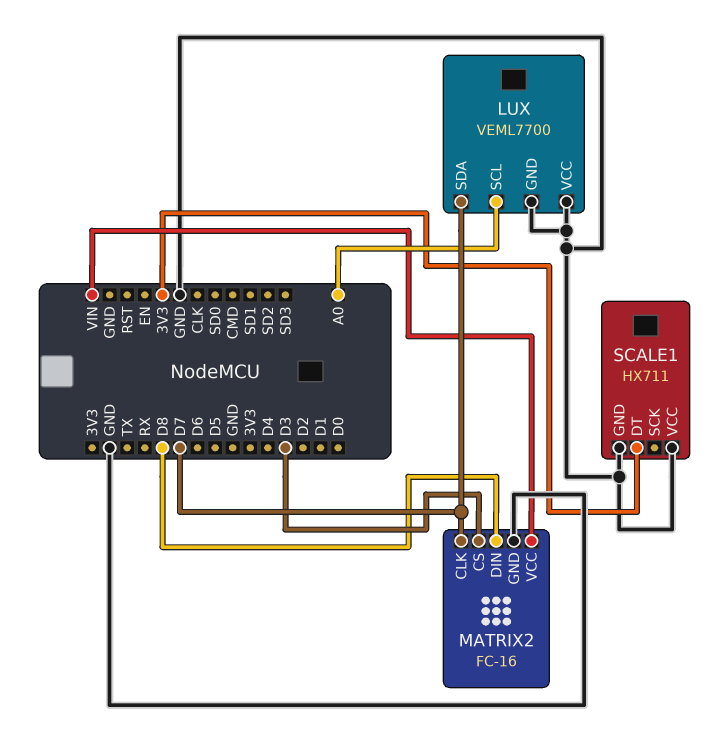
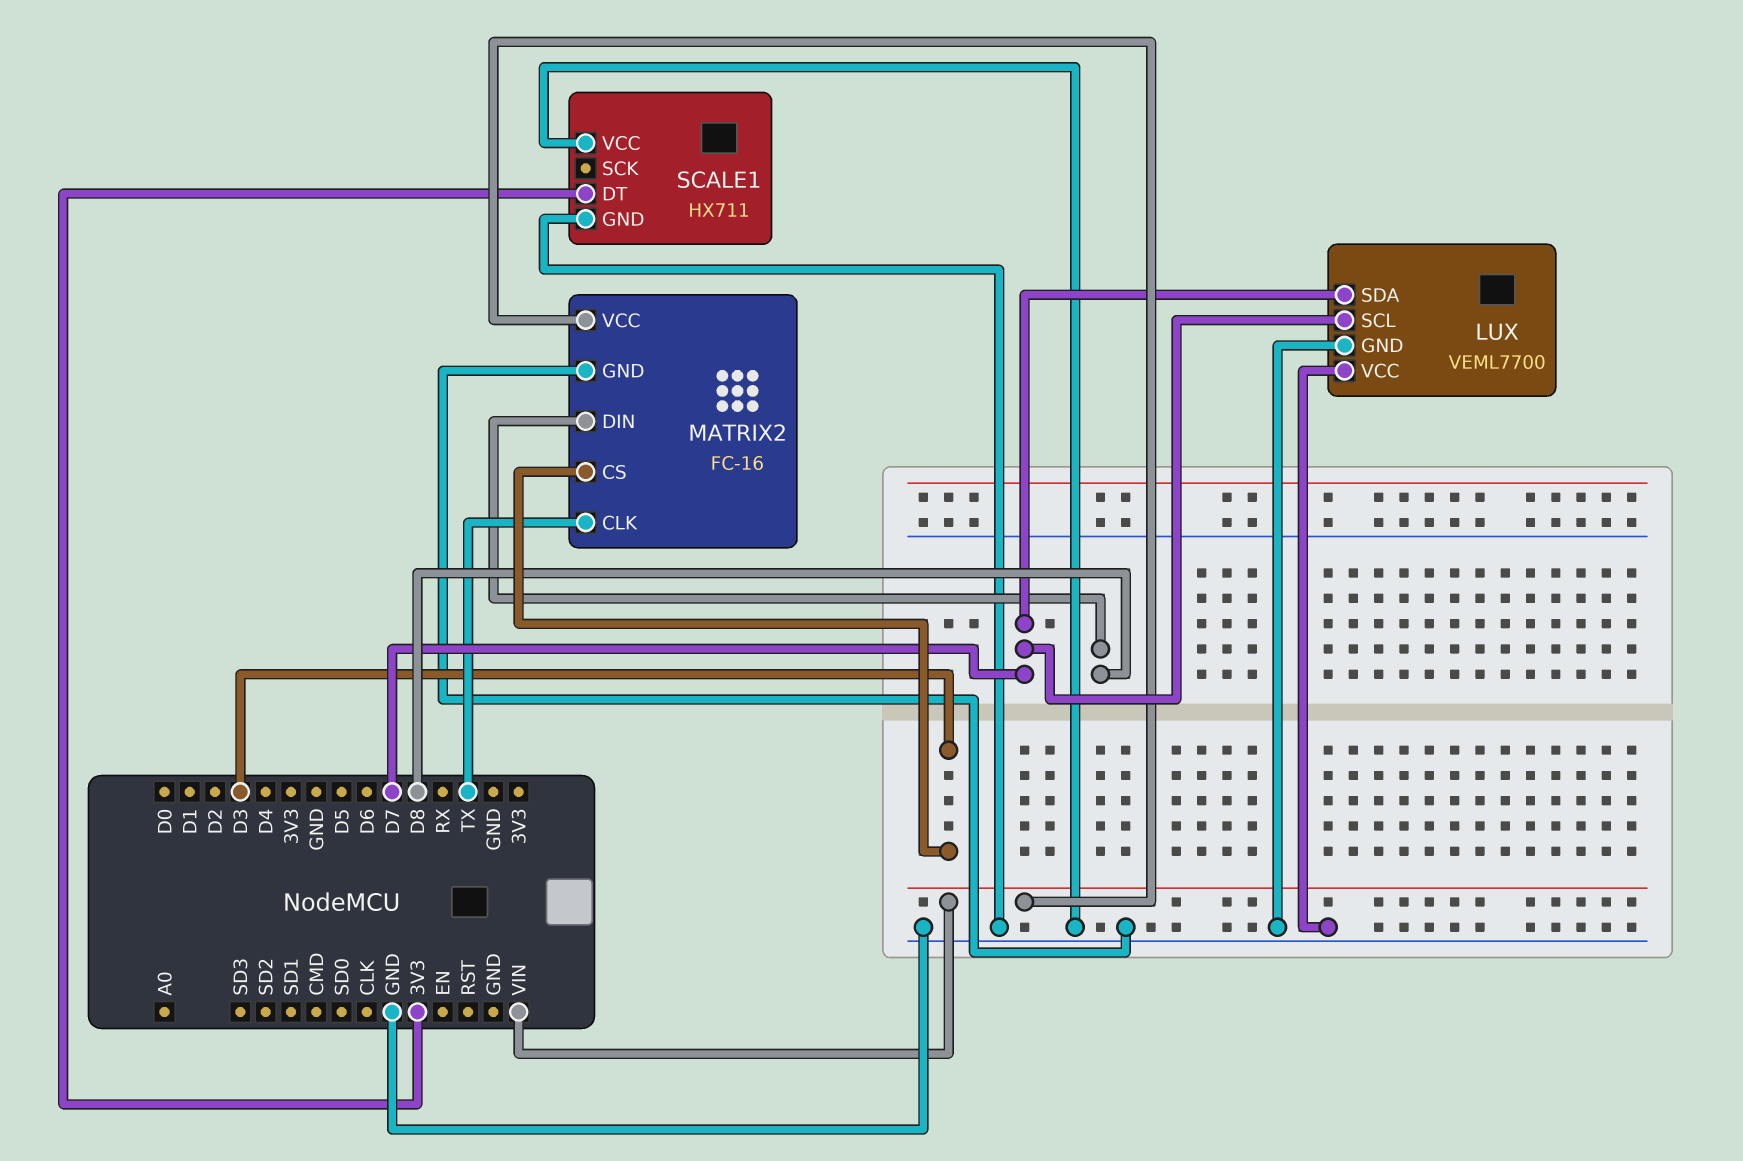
LUX pin SCL: A0 -> D7
MATRIX2 pin CLK: D7 -> TX

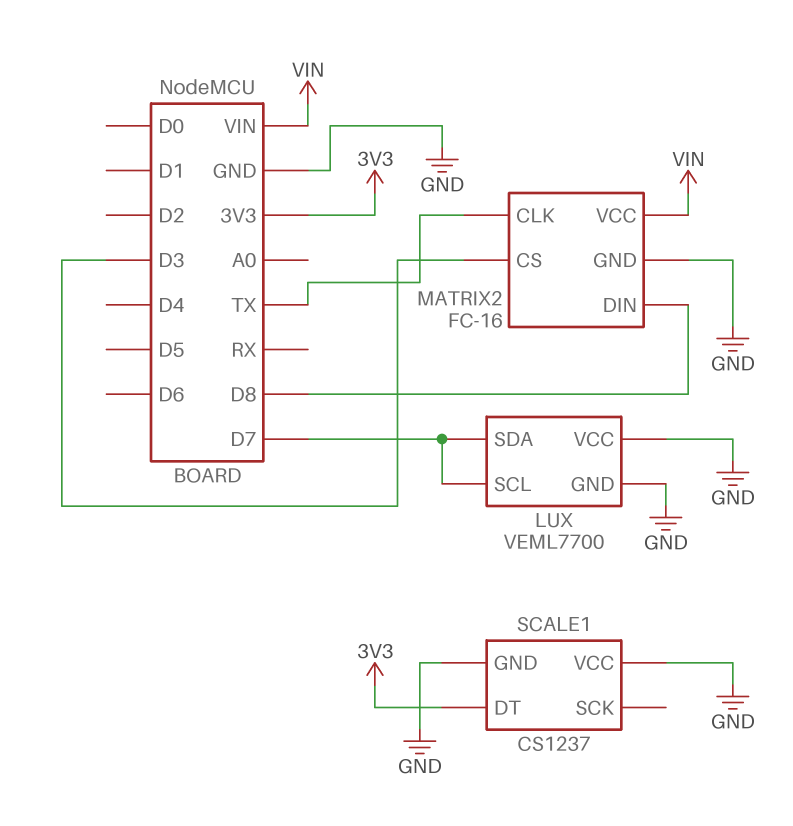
SCALE1: HX711 -> CS1237

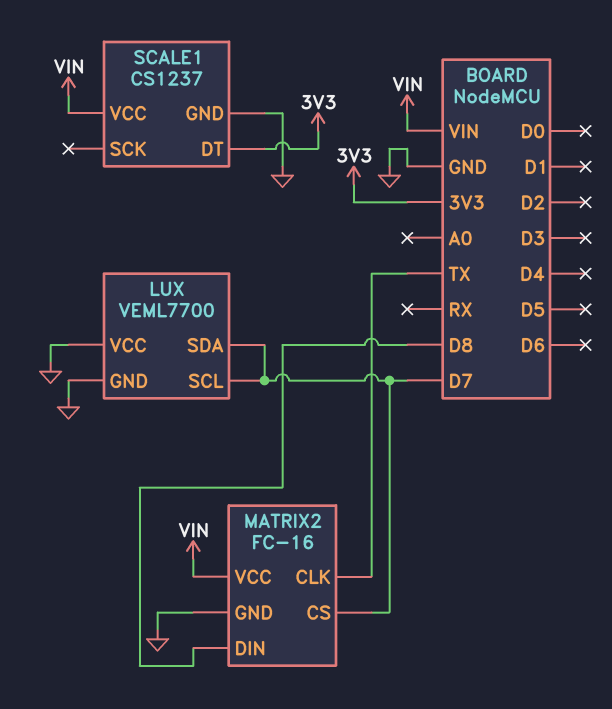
MATRIX2 pin CS: D3 -> D7
SCALE1 pin VCC: GND -> VIN

